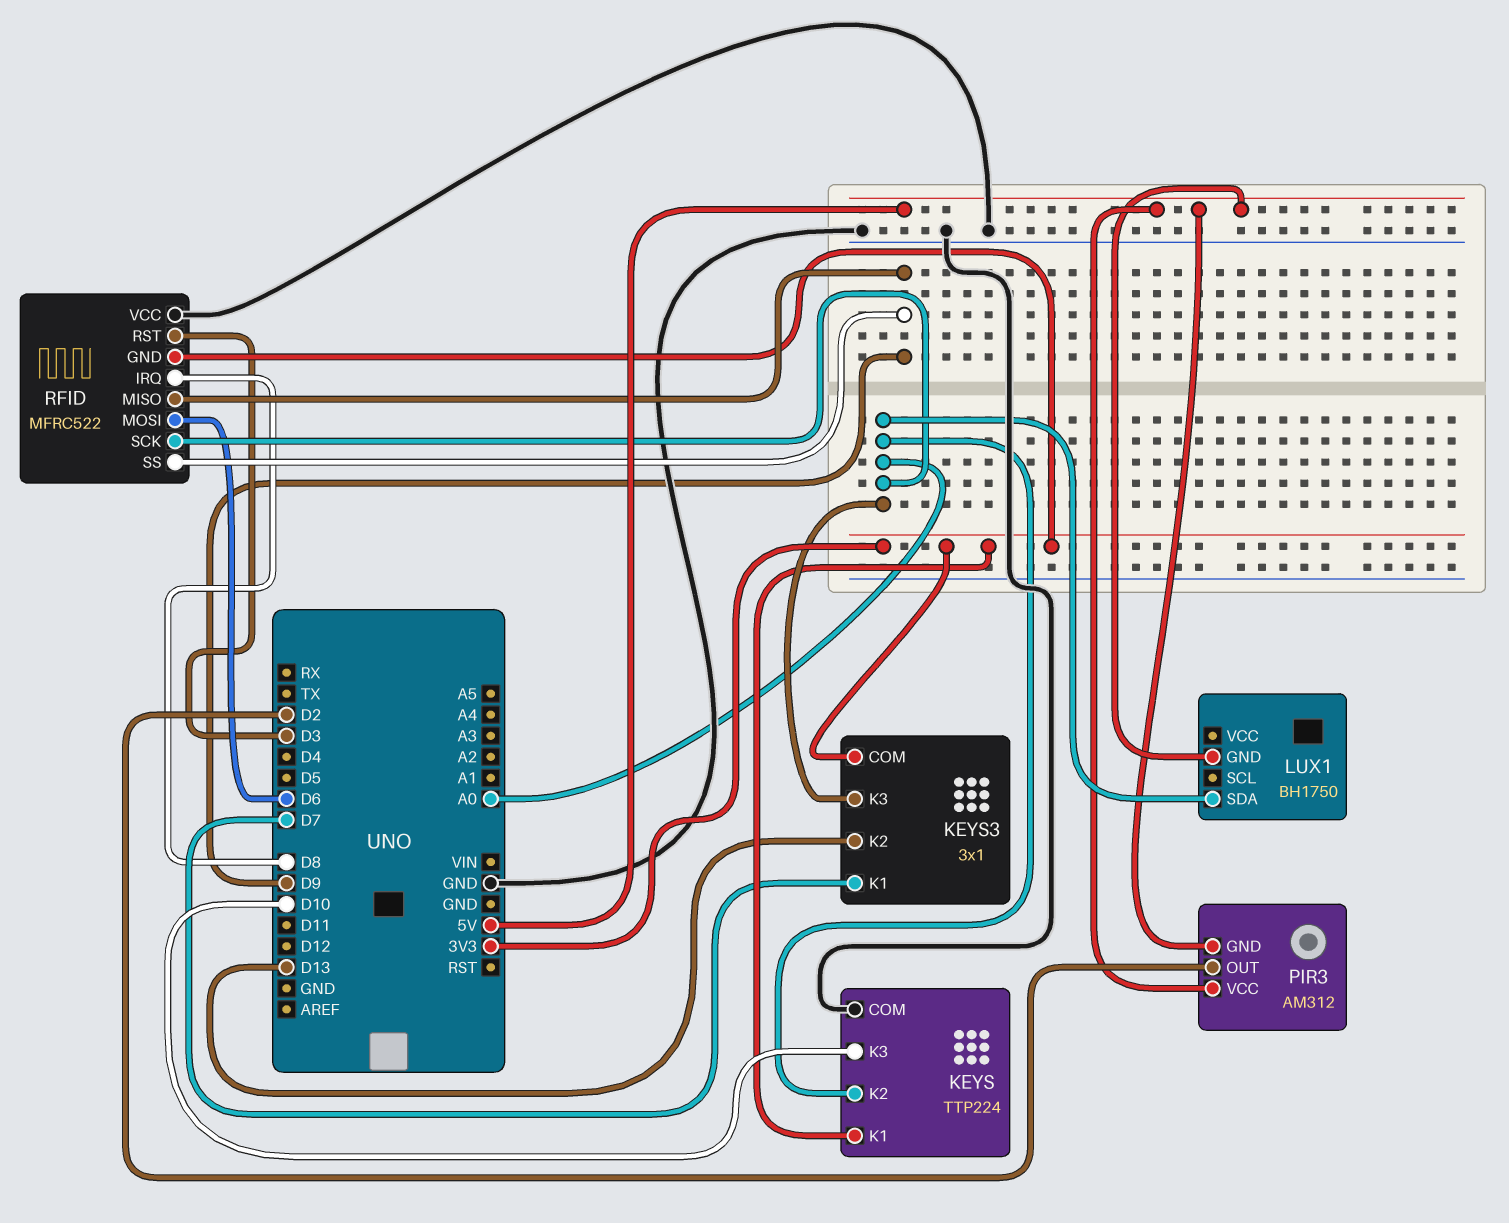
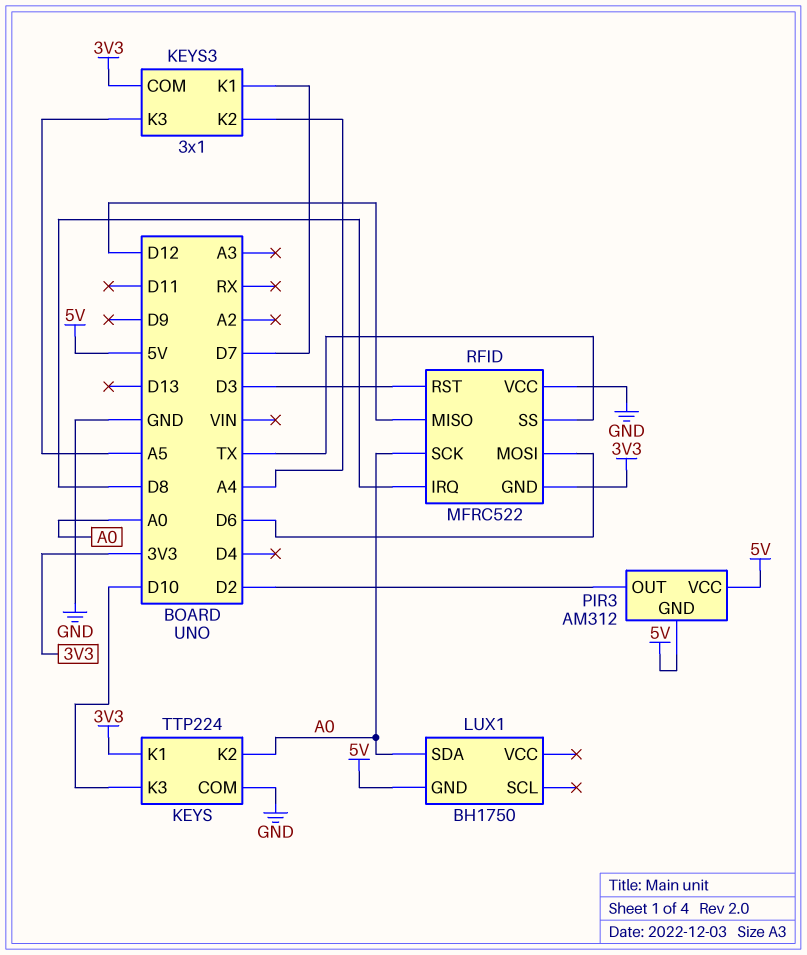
KEYS3 pin K2: D13 -> A4
KEYS3 pin K3: A0 -> A5
RFID pin MISO: D9 -> D12
RFID pin SS: D9 -> TX

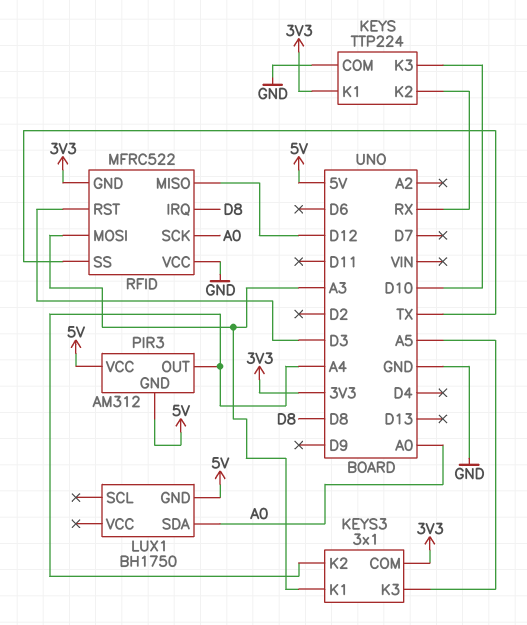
KEYS pin K2: A0 -> RX
KEYS3 pin K1: D7 -> A3
PIR3 pin OUT: D2 -> A4
RFID pin MOSI: D6 -> A3

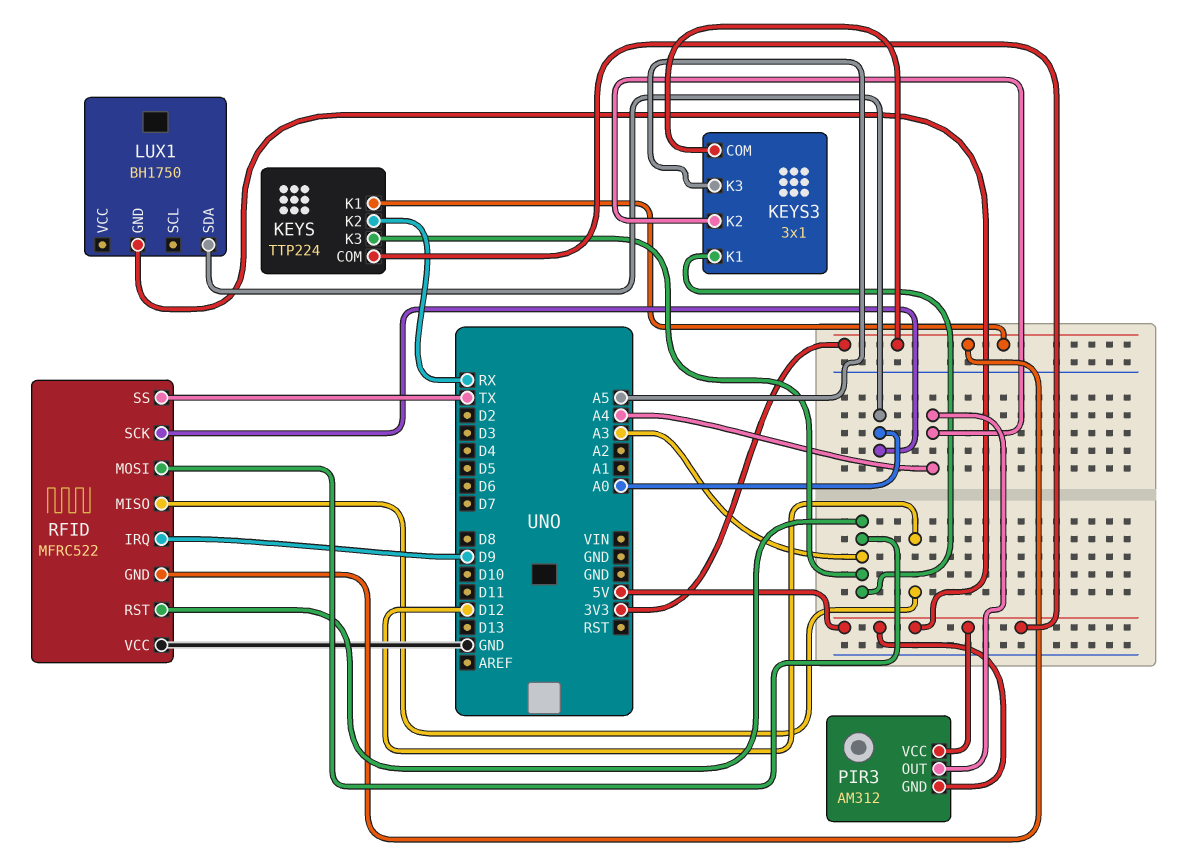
KEYS pin COM: GND -> 5V
KEYS pin K3: D10 -> A3
RFID pin IRQ: D8 -> D9
RFID pin RST: D3 -> A3

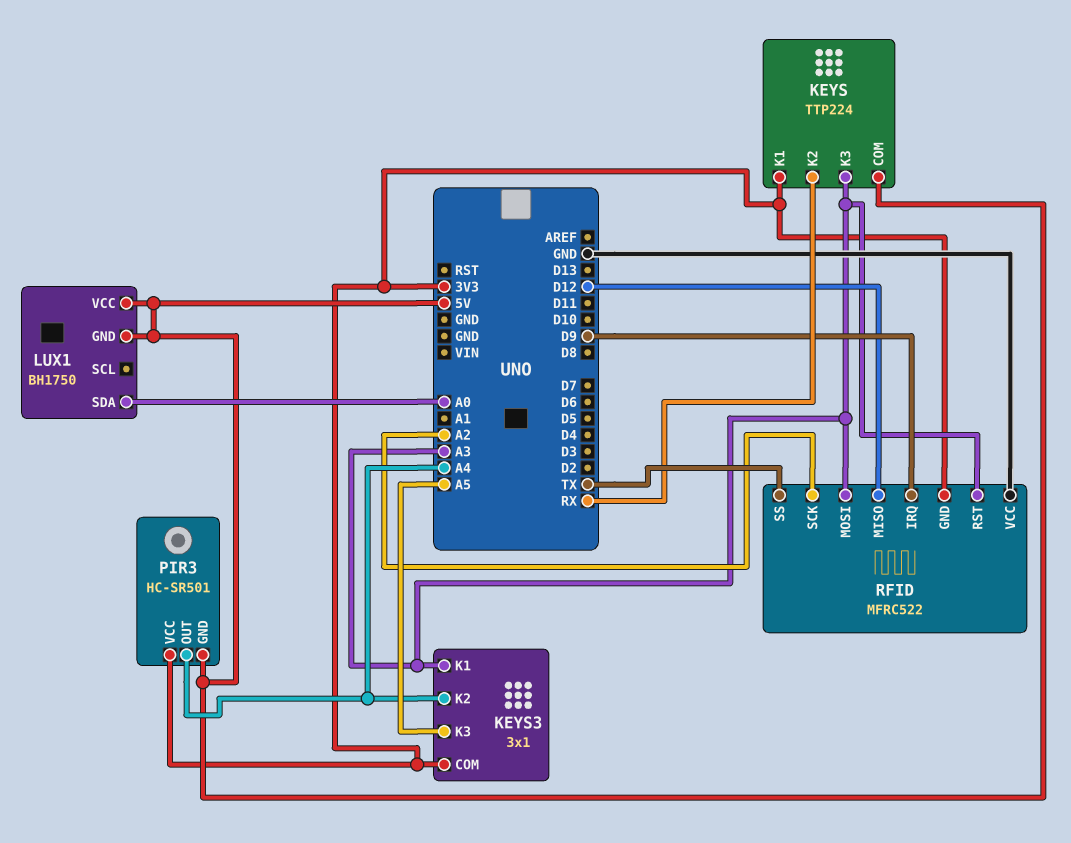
LUX1 pin VCC: none -> 5V
PIR3: AM312 -> HC-SR501
PIR3 pin VCC: 5V -> 3V3
RFID pin SCK: A0 -> A2

